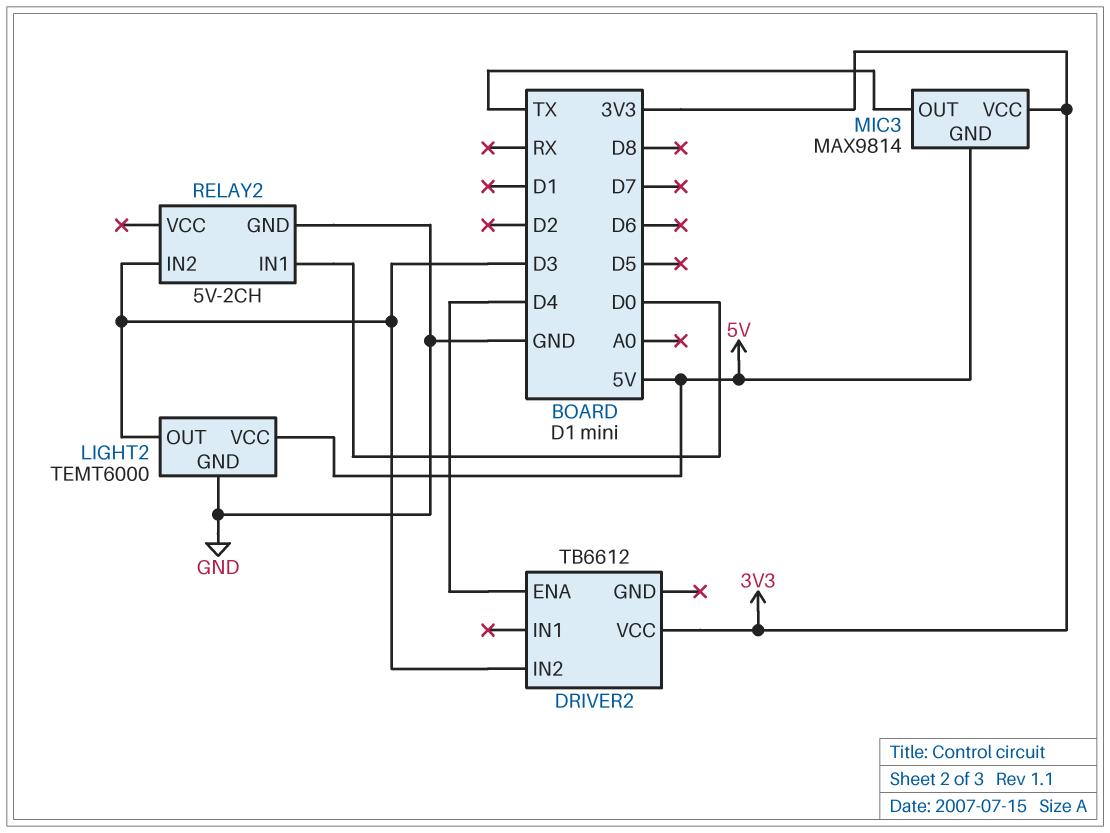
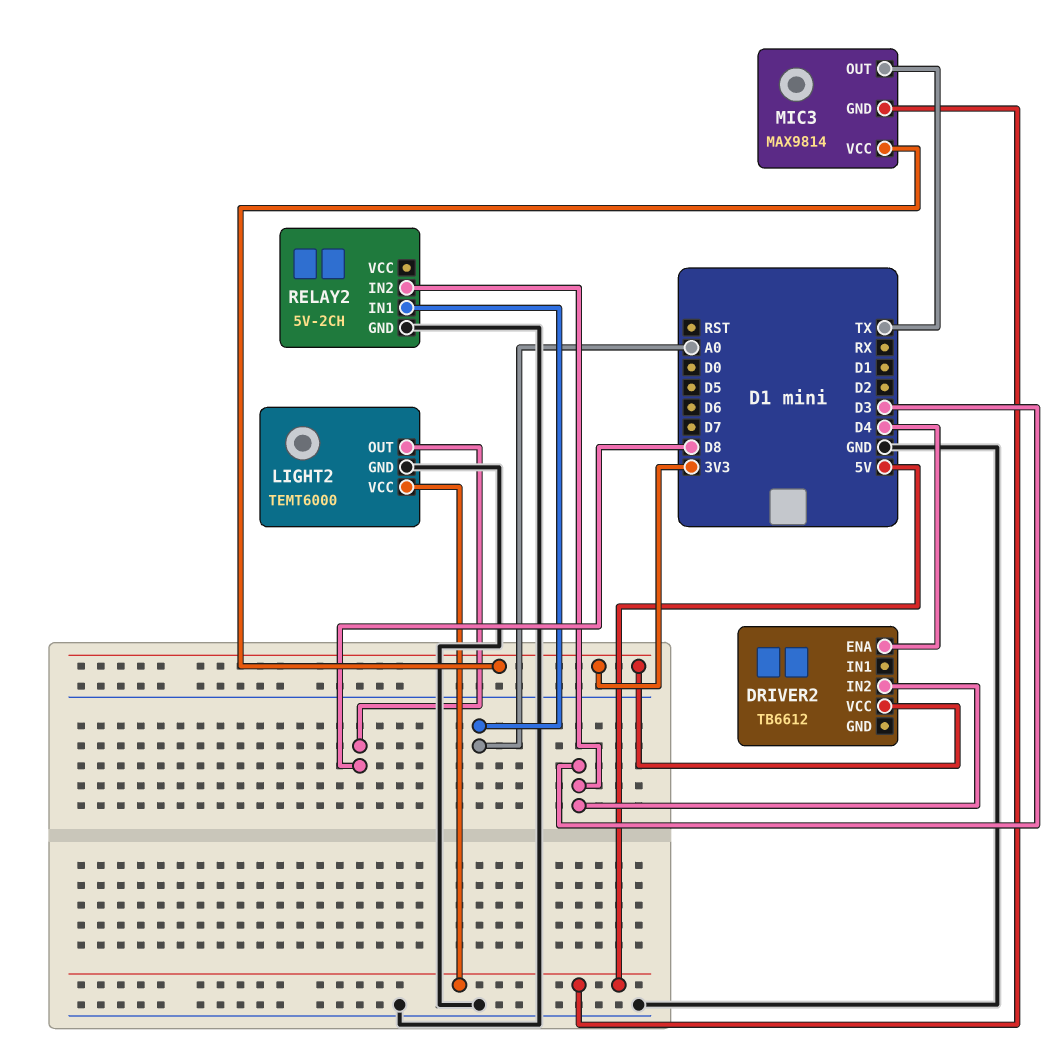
LIGHT2 pin OUT: D3 -> D8
RELAY2 pin IN1: D0 -> A0

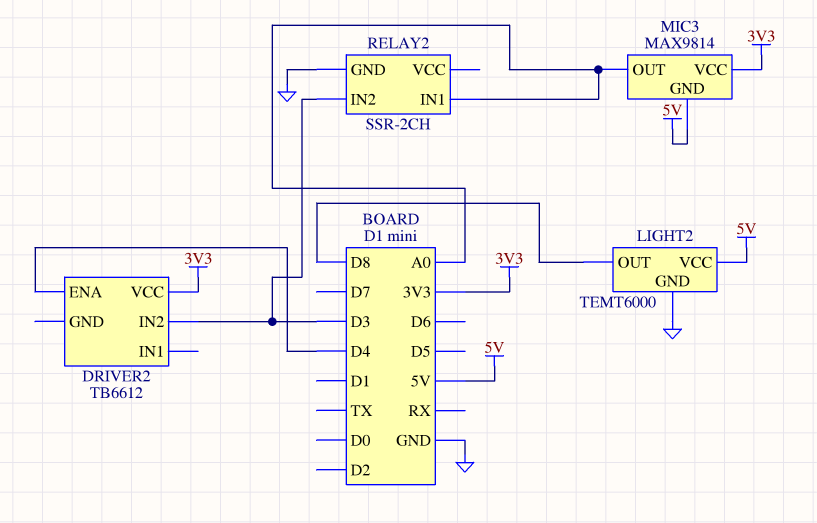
MIC3 pin OUT: TX -> A0
RELAY2: 5V-2CH -> SSR-2CH

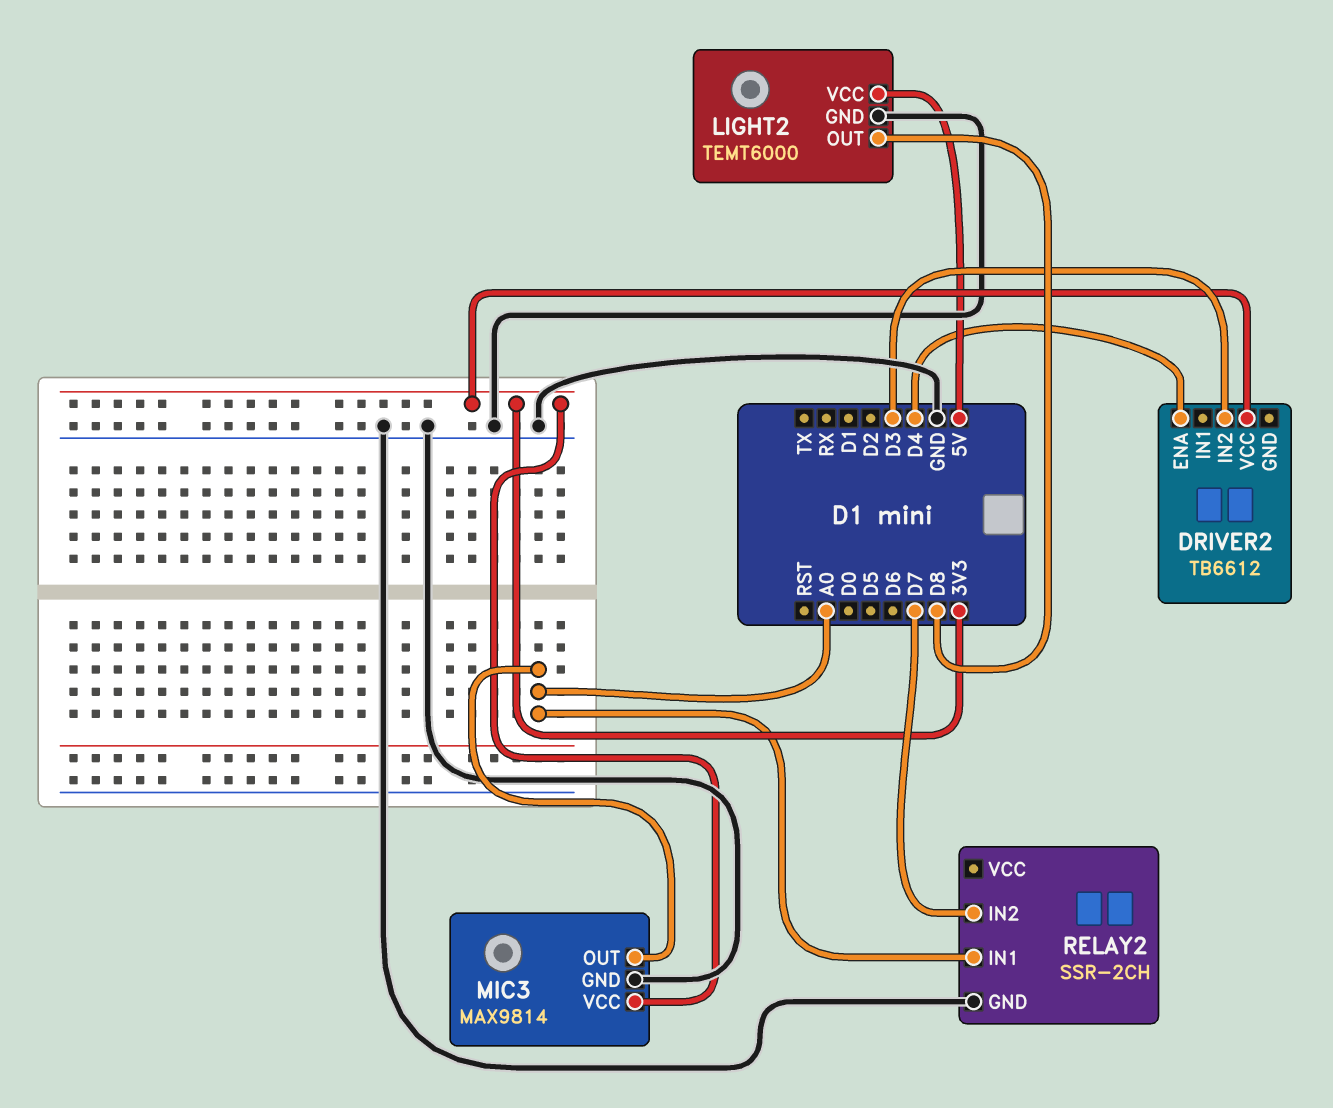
MIC3 pin GND: 5V -> GND
RELAY2 pin IN2: D3 -> D7

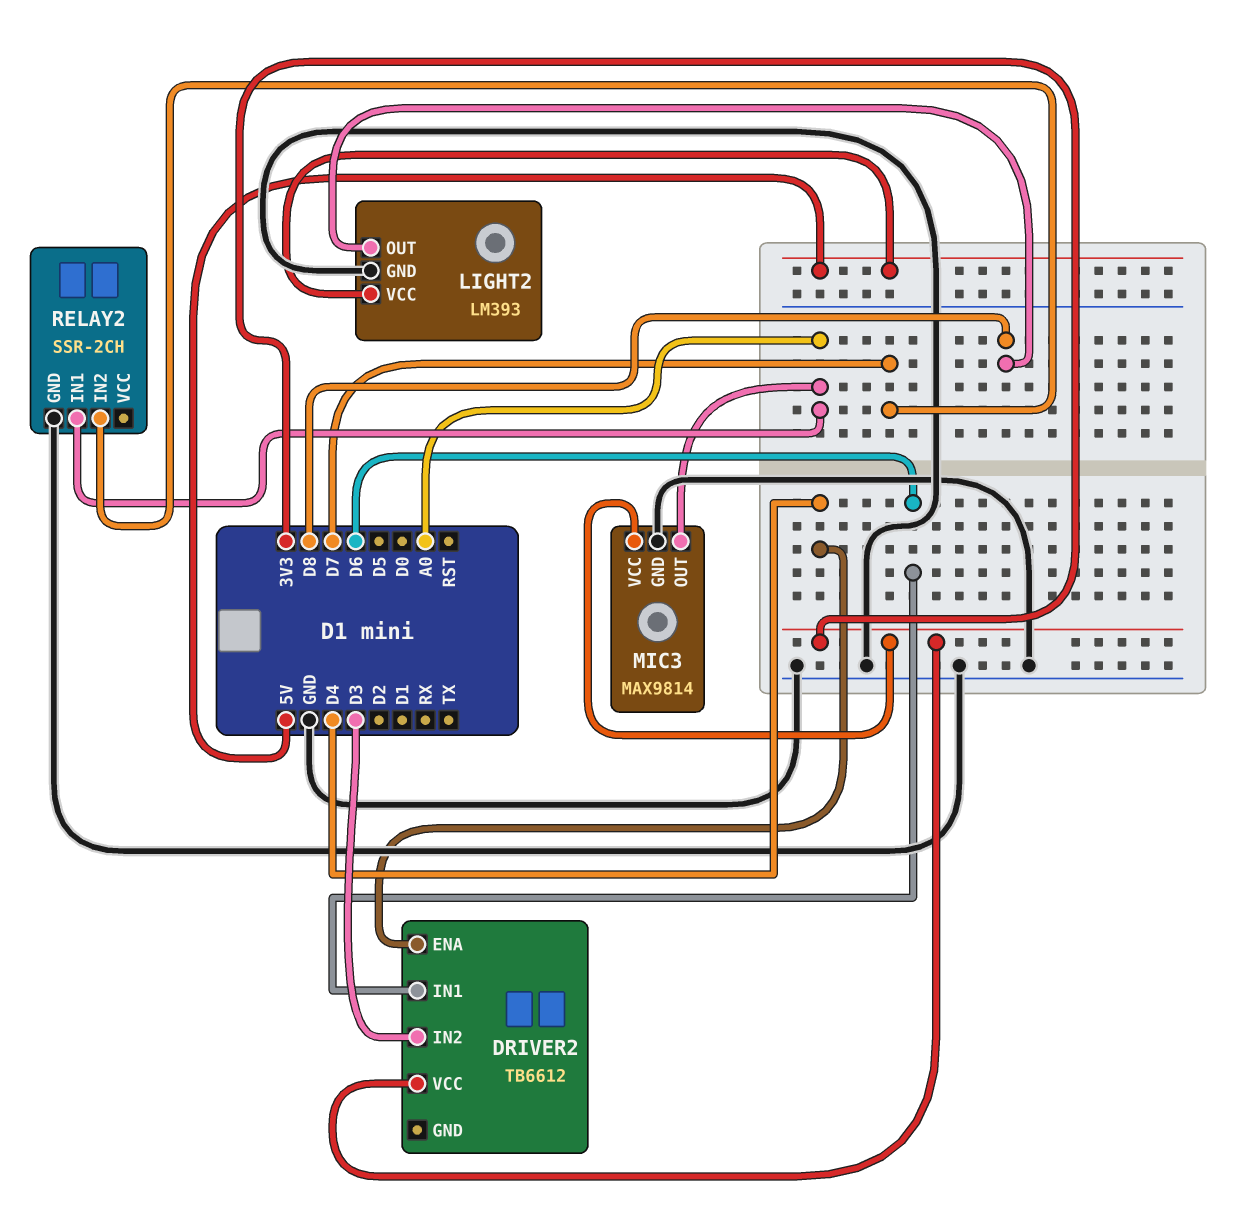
DRIVER2 pin IN1: none -> D6
LIGHT2: TEMT6000 -> LM393

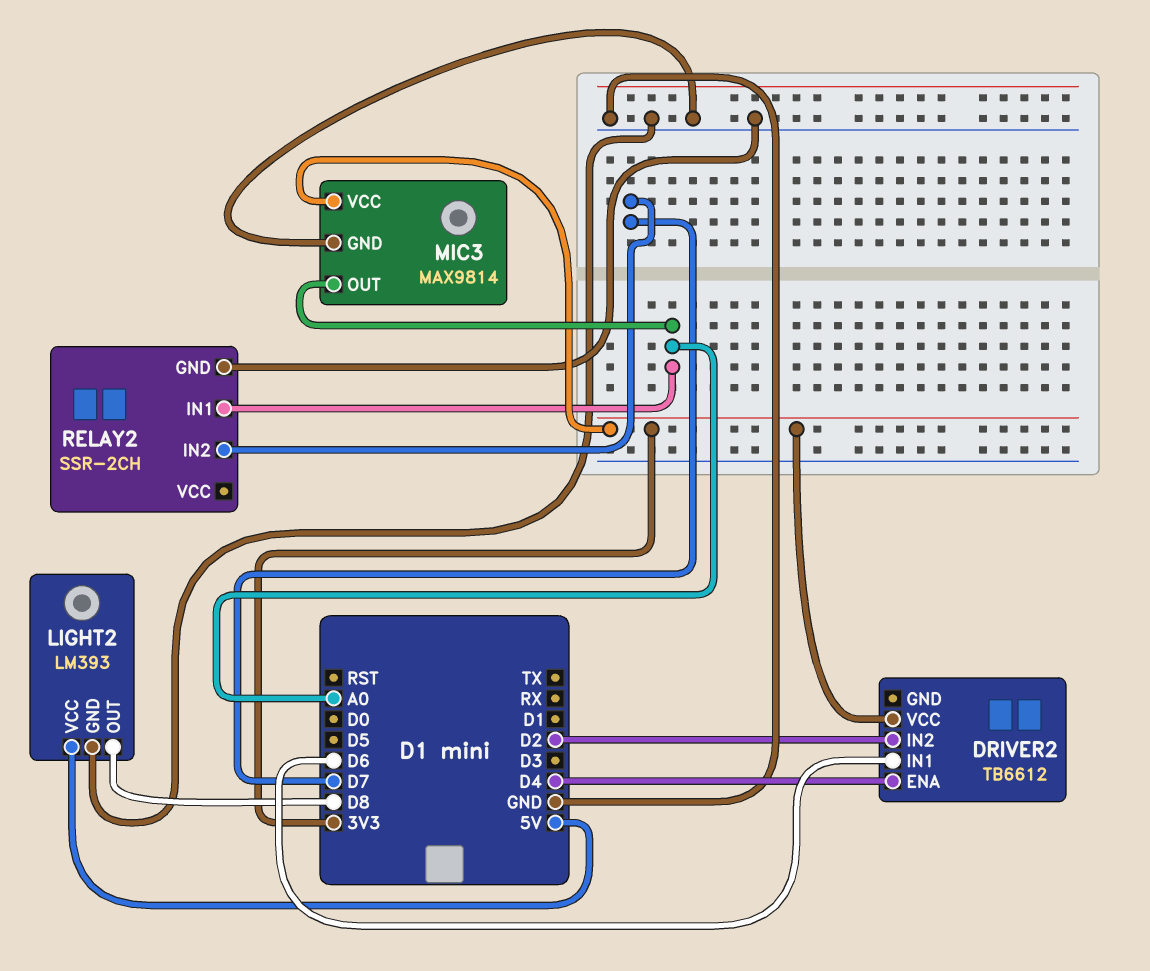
DRIVER2 pin IN2: D3 -> D2

